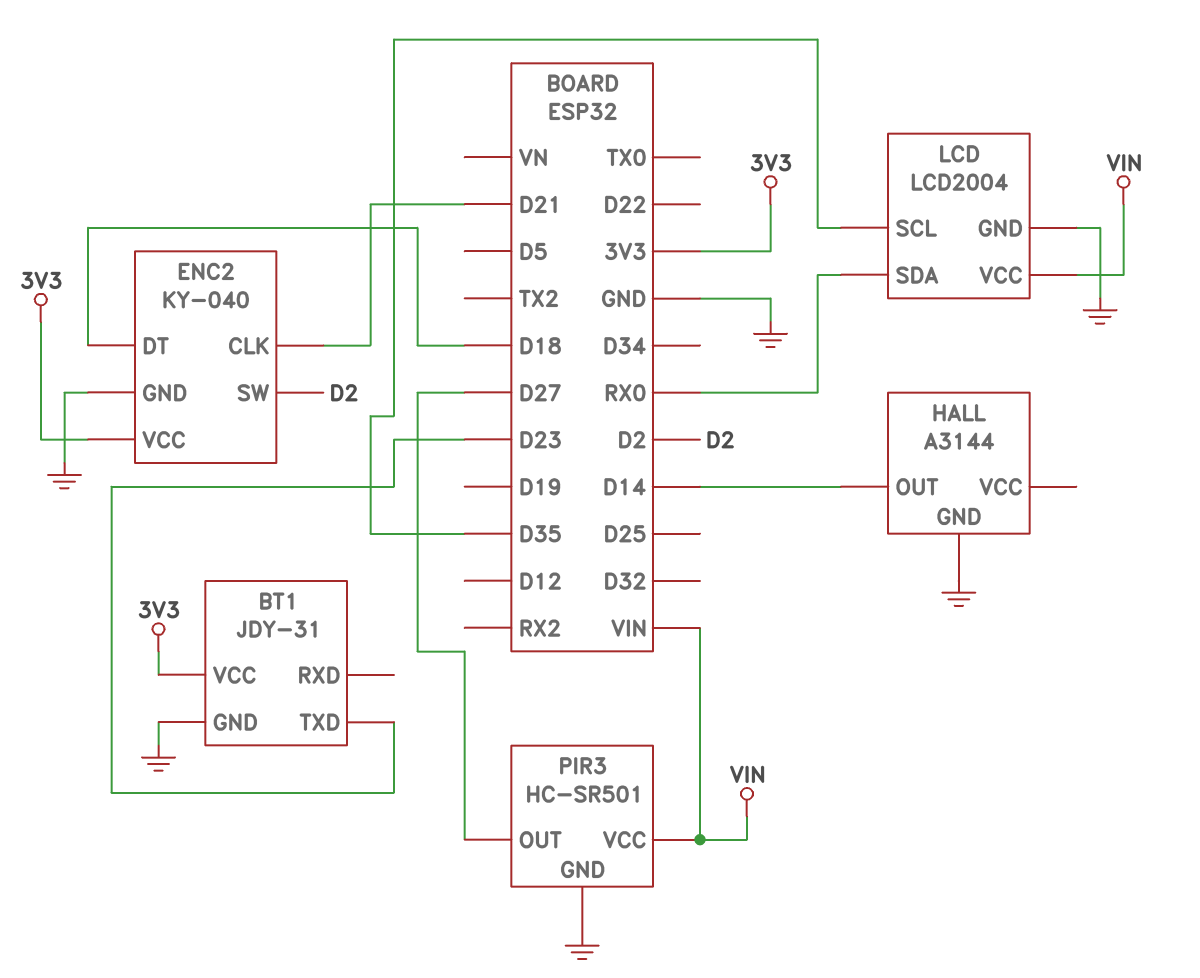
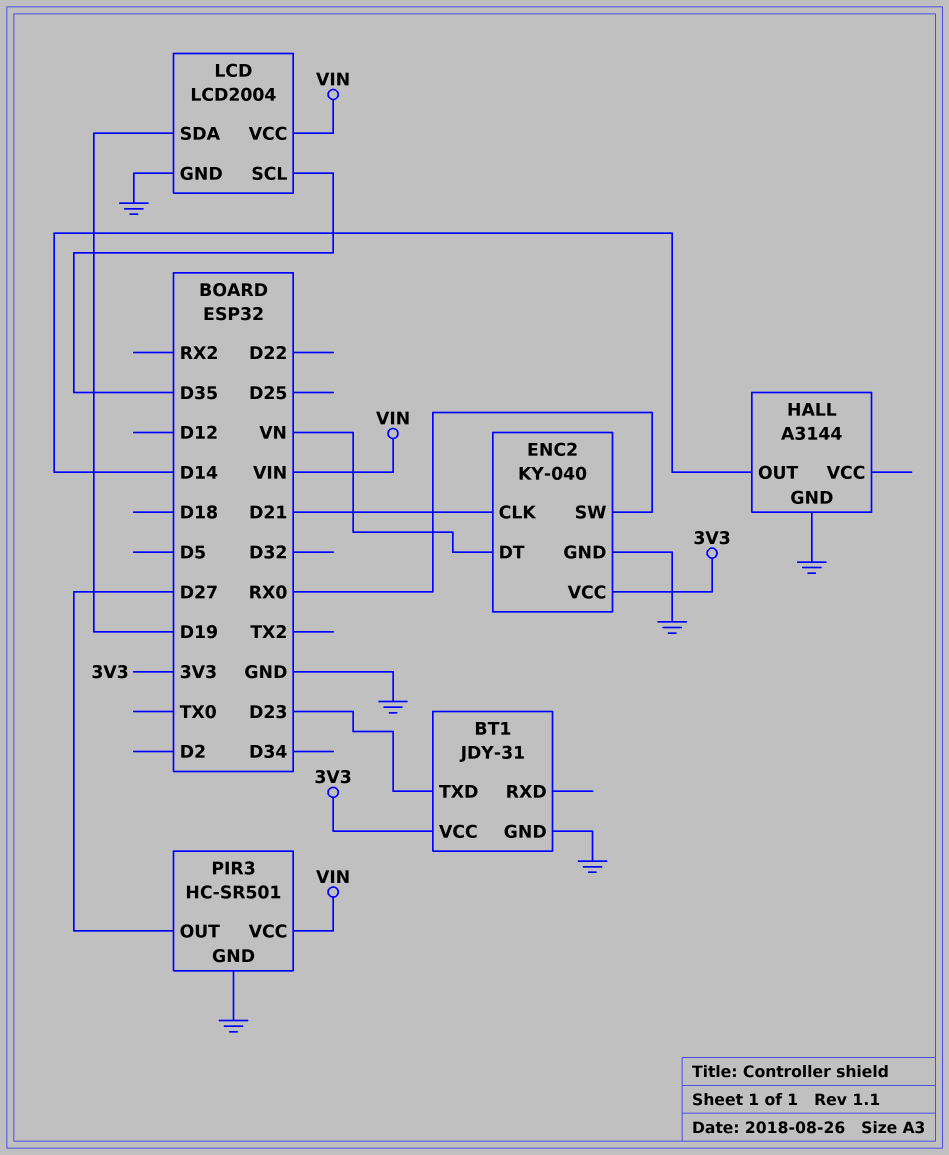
ENC2 pin DT: D18 -> VN
ENC2 pin SW: D2 -> RX0
LCD pin SDA: RX0 -> D19

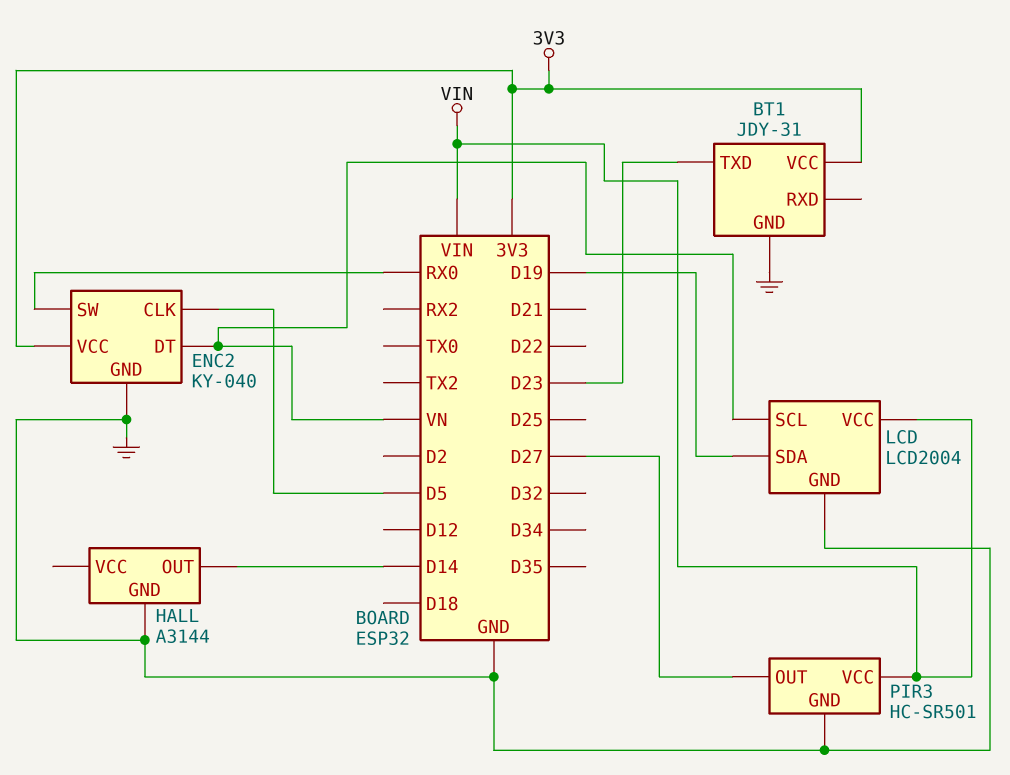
ENC2 pin CLK: D21 -> D5
LCD pin SCL: D35 -> VN

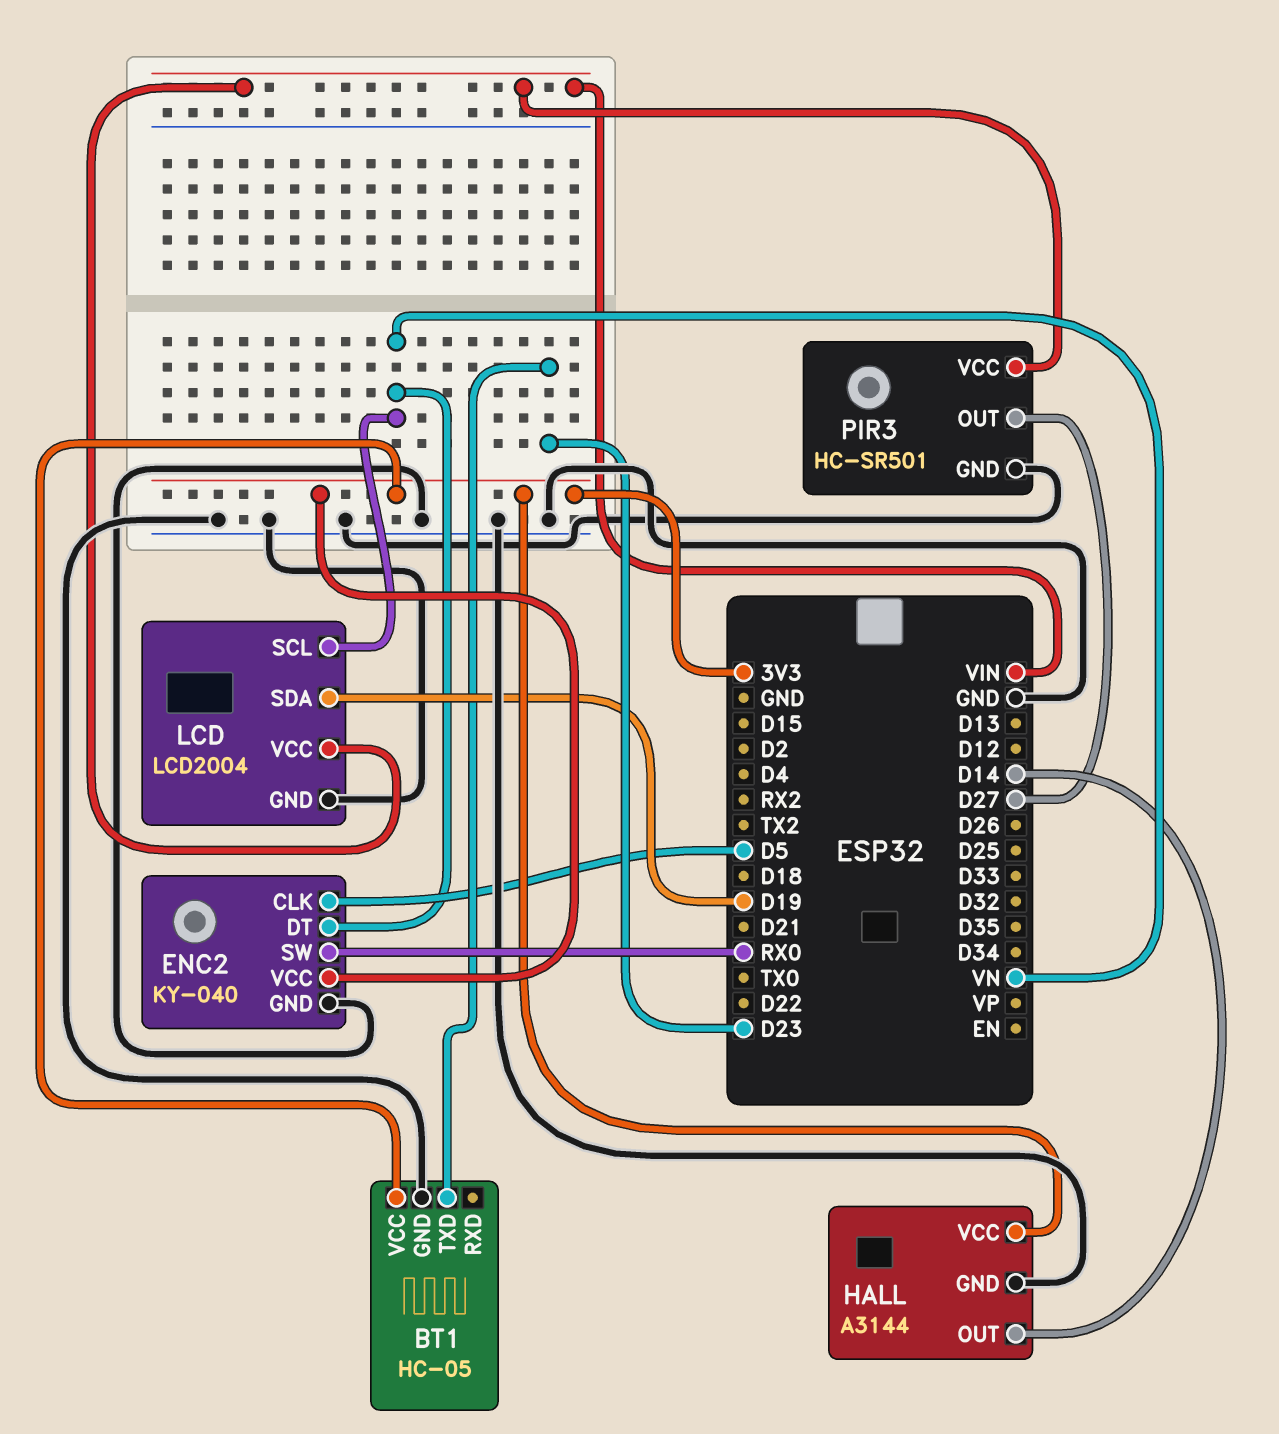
BT1: JDY-31 -> HC-05
HALL pin VCC: none -> 3V3

